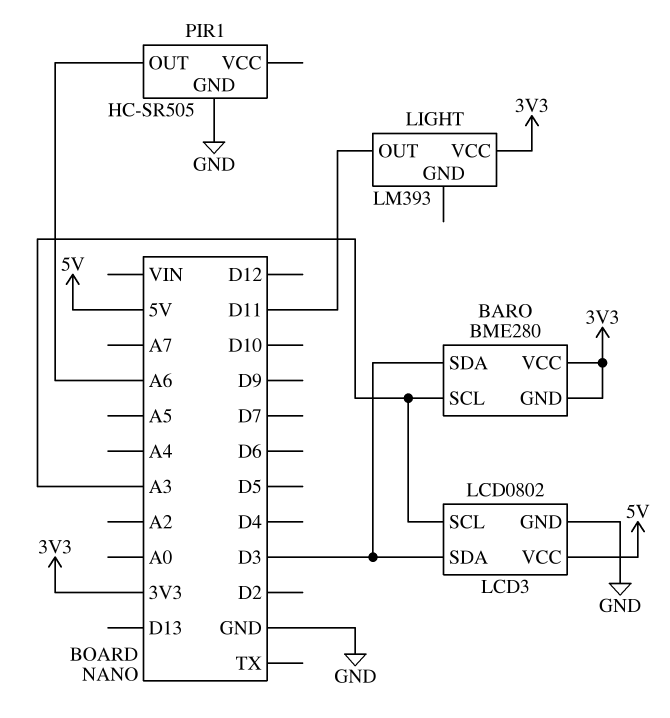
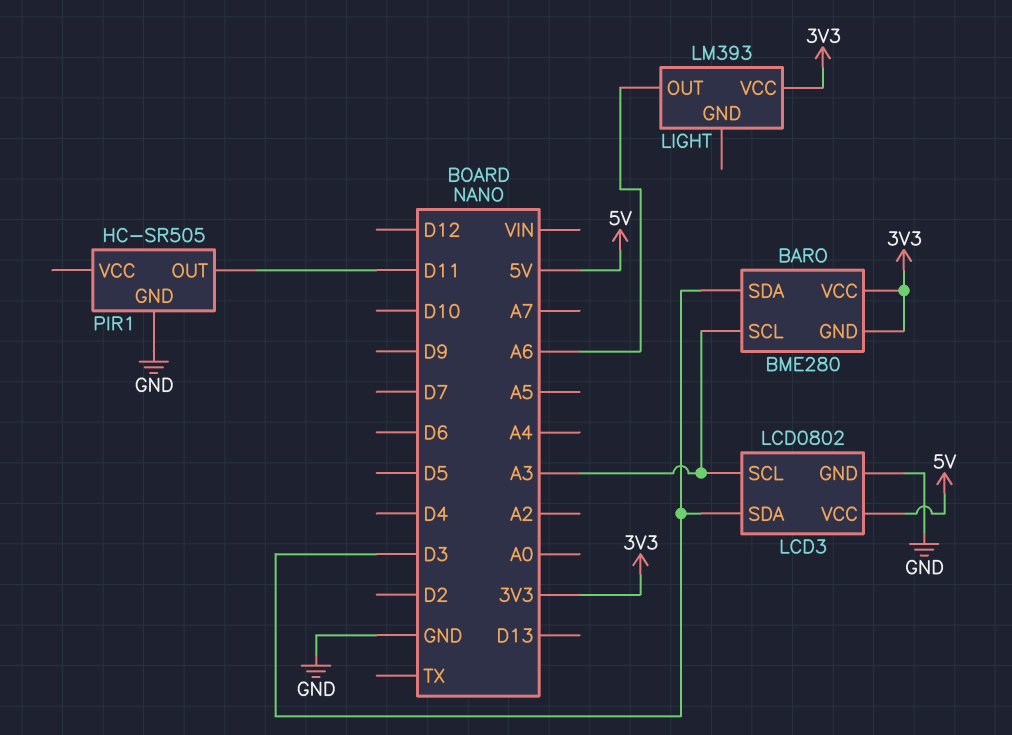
LIGHT pin OUT: D11 -> A6
PIR1 pin OUT: A6 -> D11

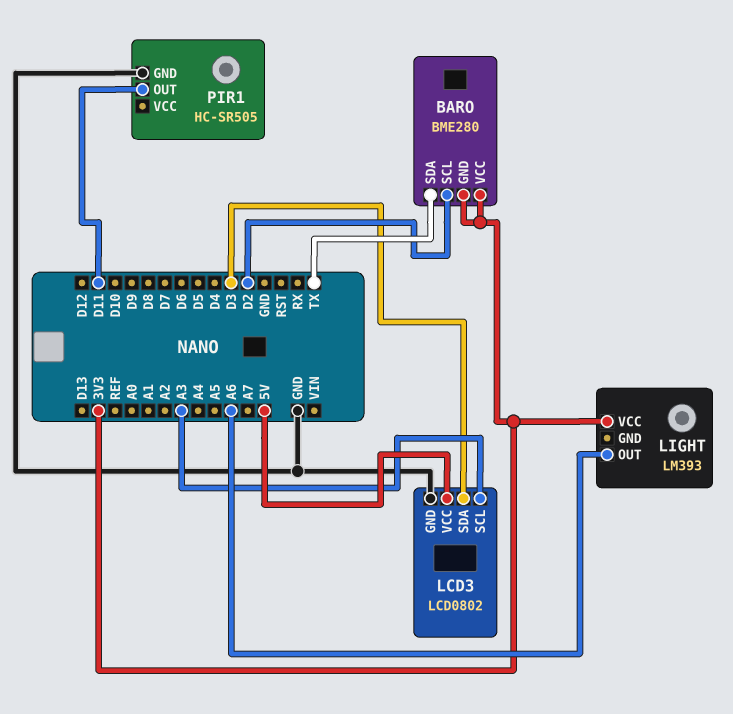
BARO pin SCL: A3 -> D2
BARO pin SDA: D3 -> TX

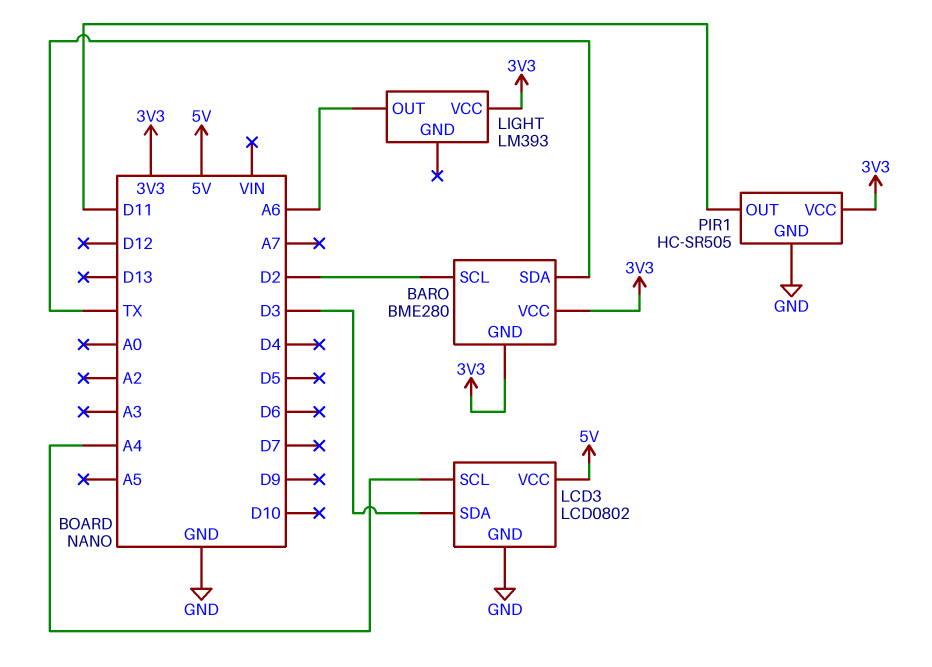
LCD3 pin SCL: A3 -> A4
PIR1 pin VCC: none -> 3V3

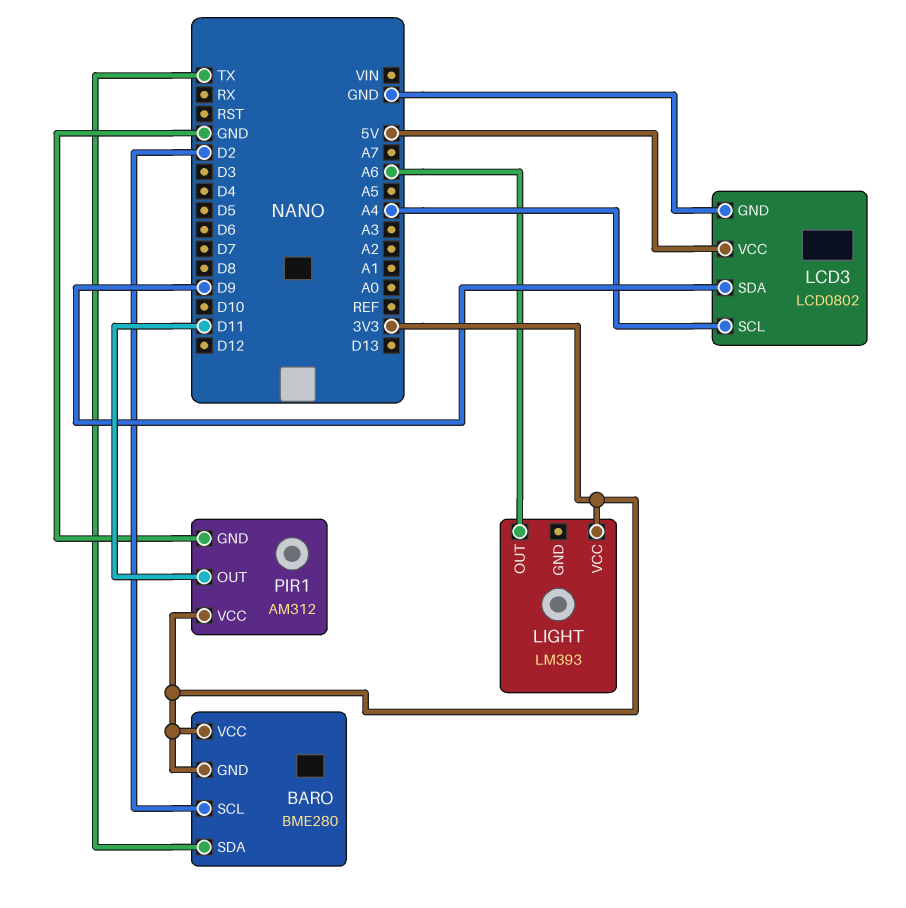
LCD3 pin SDA: D3 -> D9
PIR1: HC-SR505 -> AM312

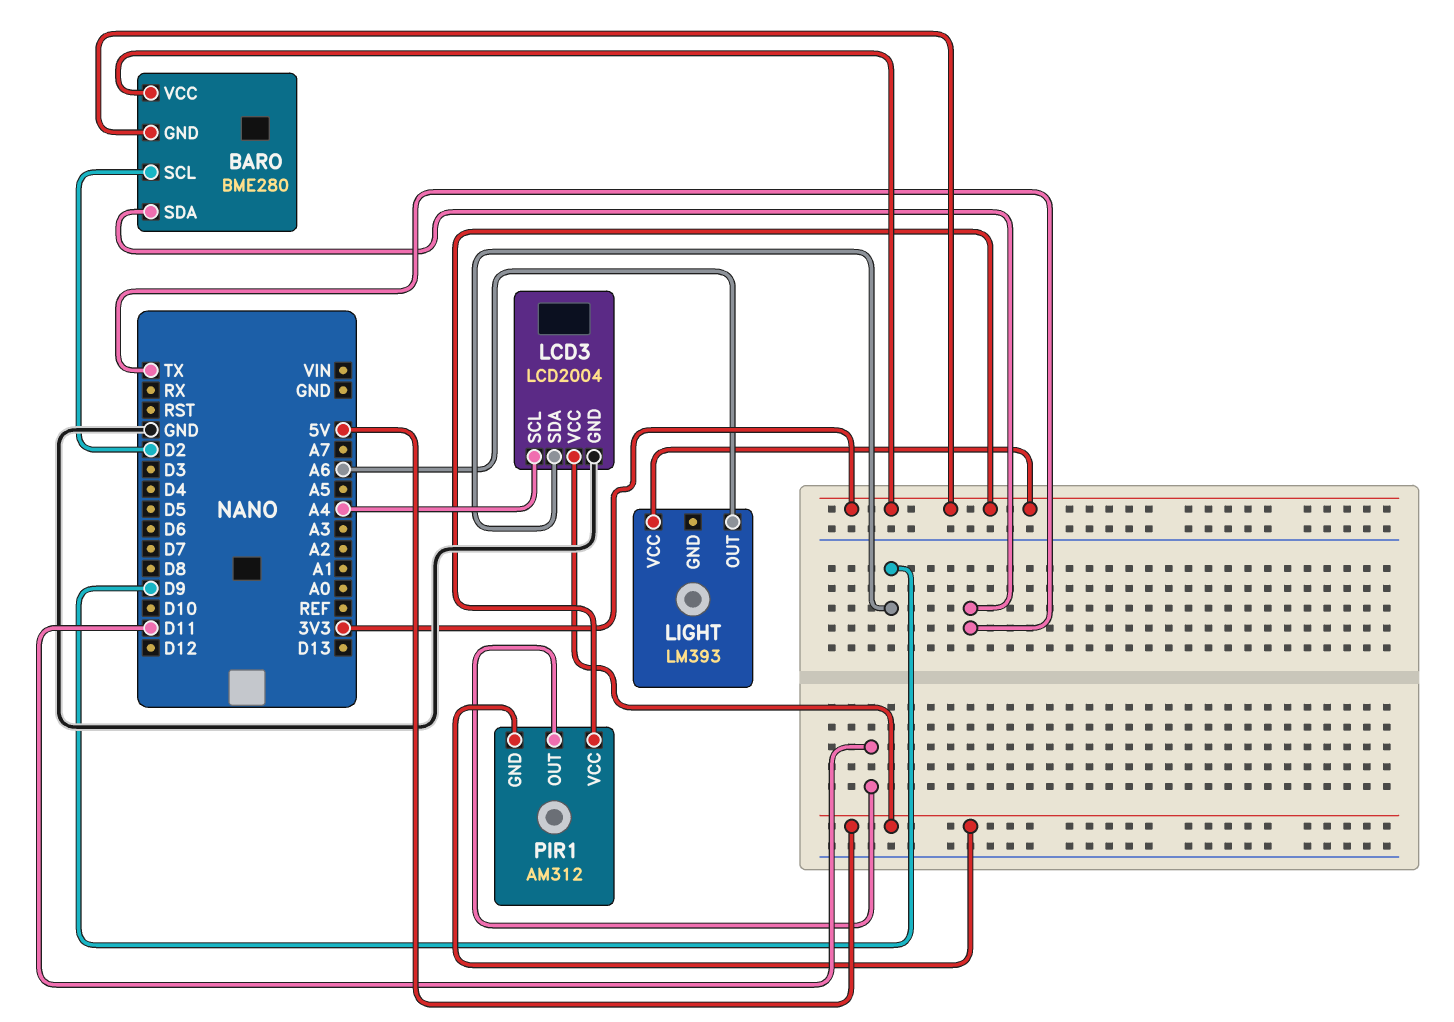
LCD3: LCD0802 -> LCD2004
PIR1 pin GND: GND -> 5V

